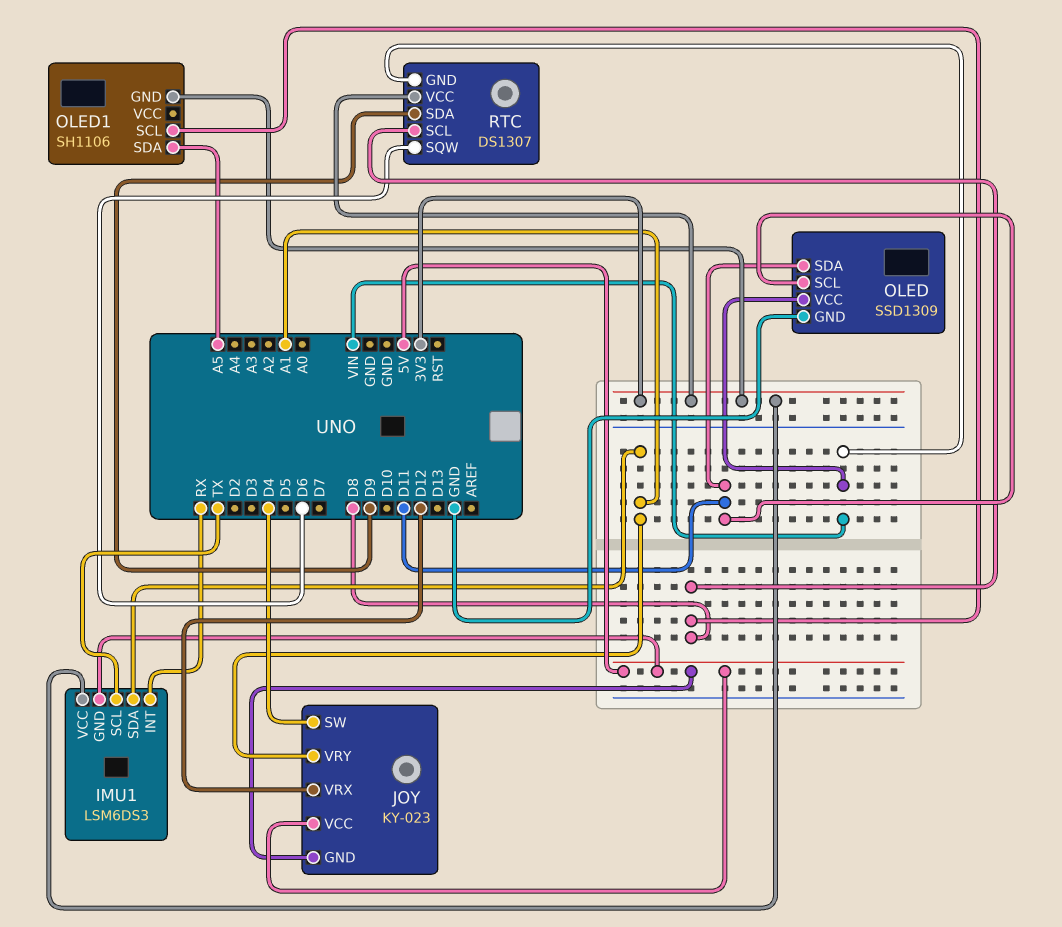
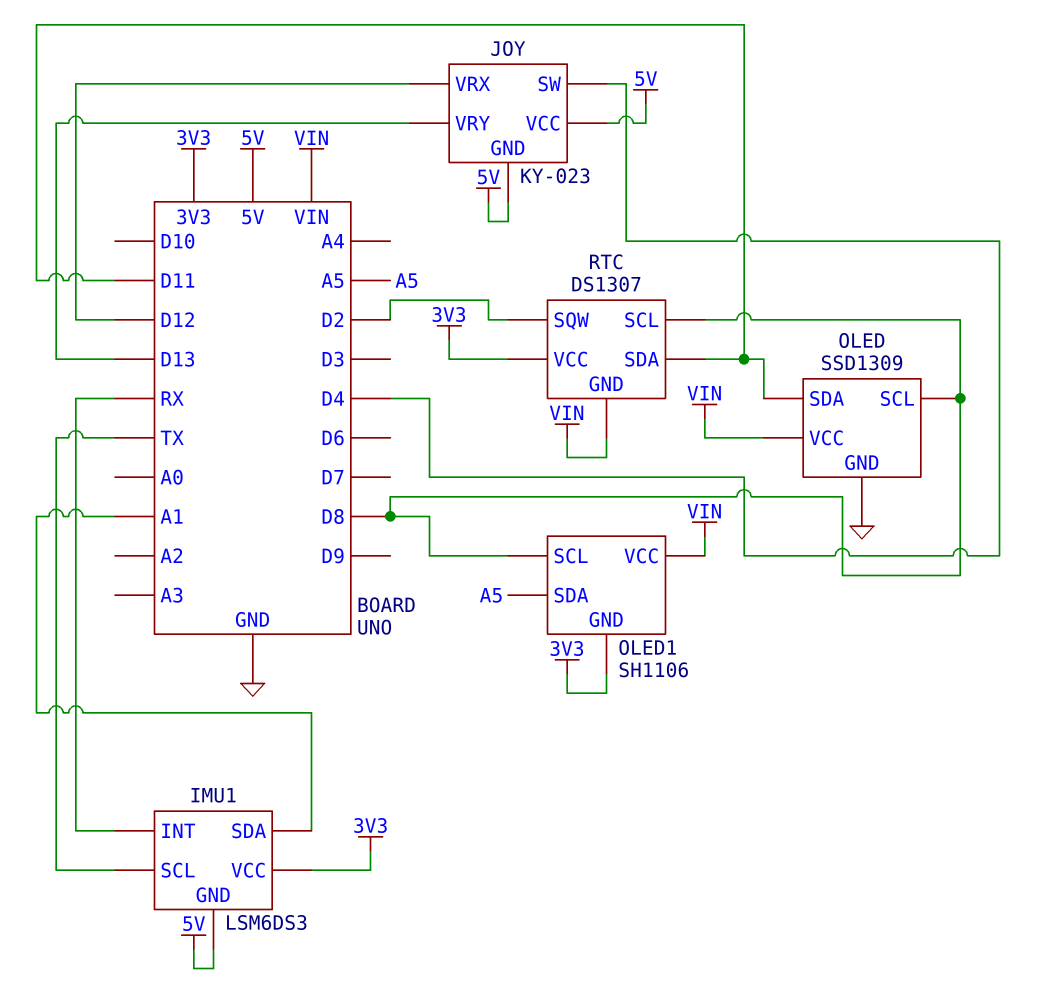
JOY pin VRY: A1 -> D13
OLED pin SCL: D11 -> D8
OLED1 pin VCC: none -> VIN
RTC pin SDA: D9 -> D11
RTC pin SQW: D6 -> D2

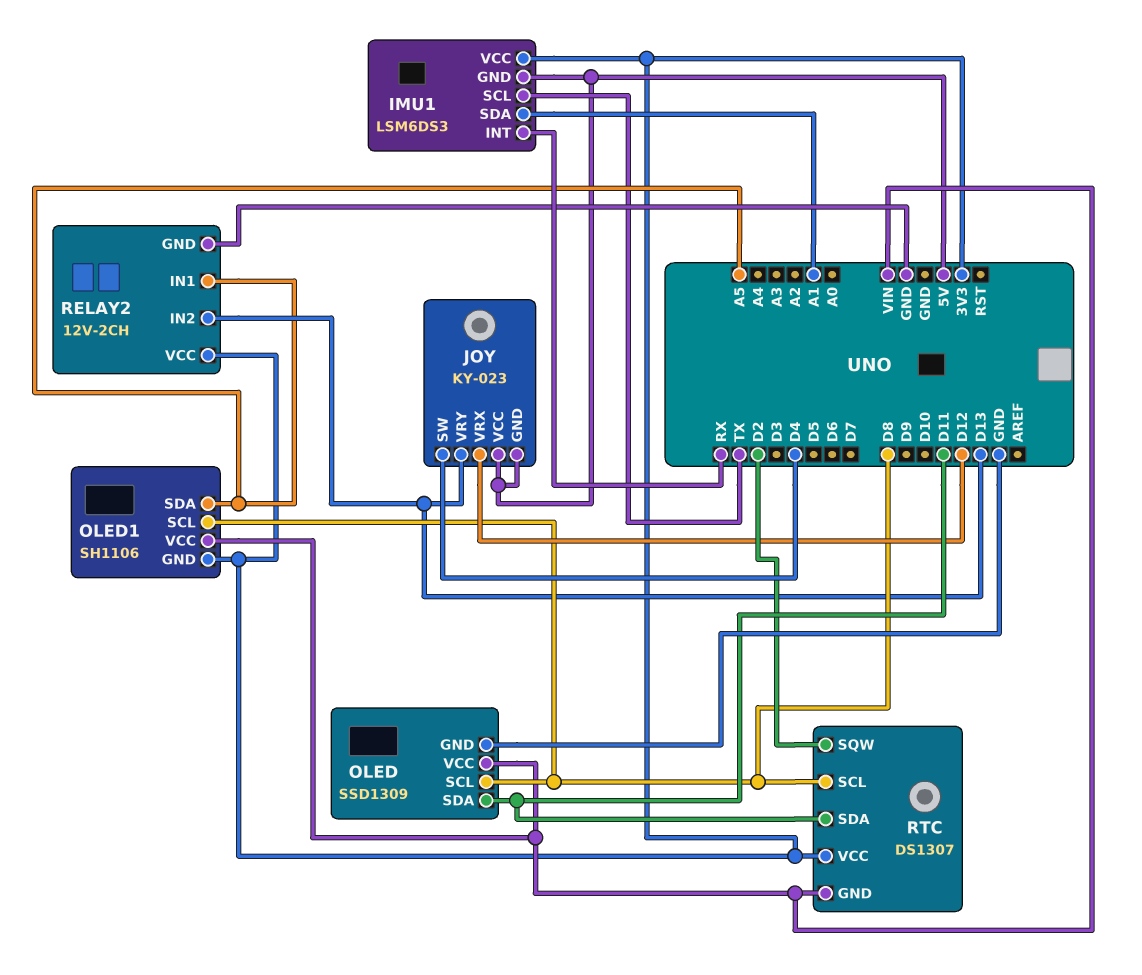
RELAY2: none -> 12V-2CH
RELAY2 pin GND: none -> GND
RELAY2 pin IN1: none -> A5
RELAY2 pin IN2: none -> D13
RELAY2 pin VCC: none -> 3V3

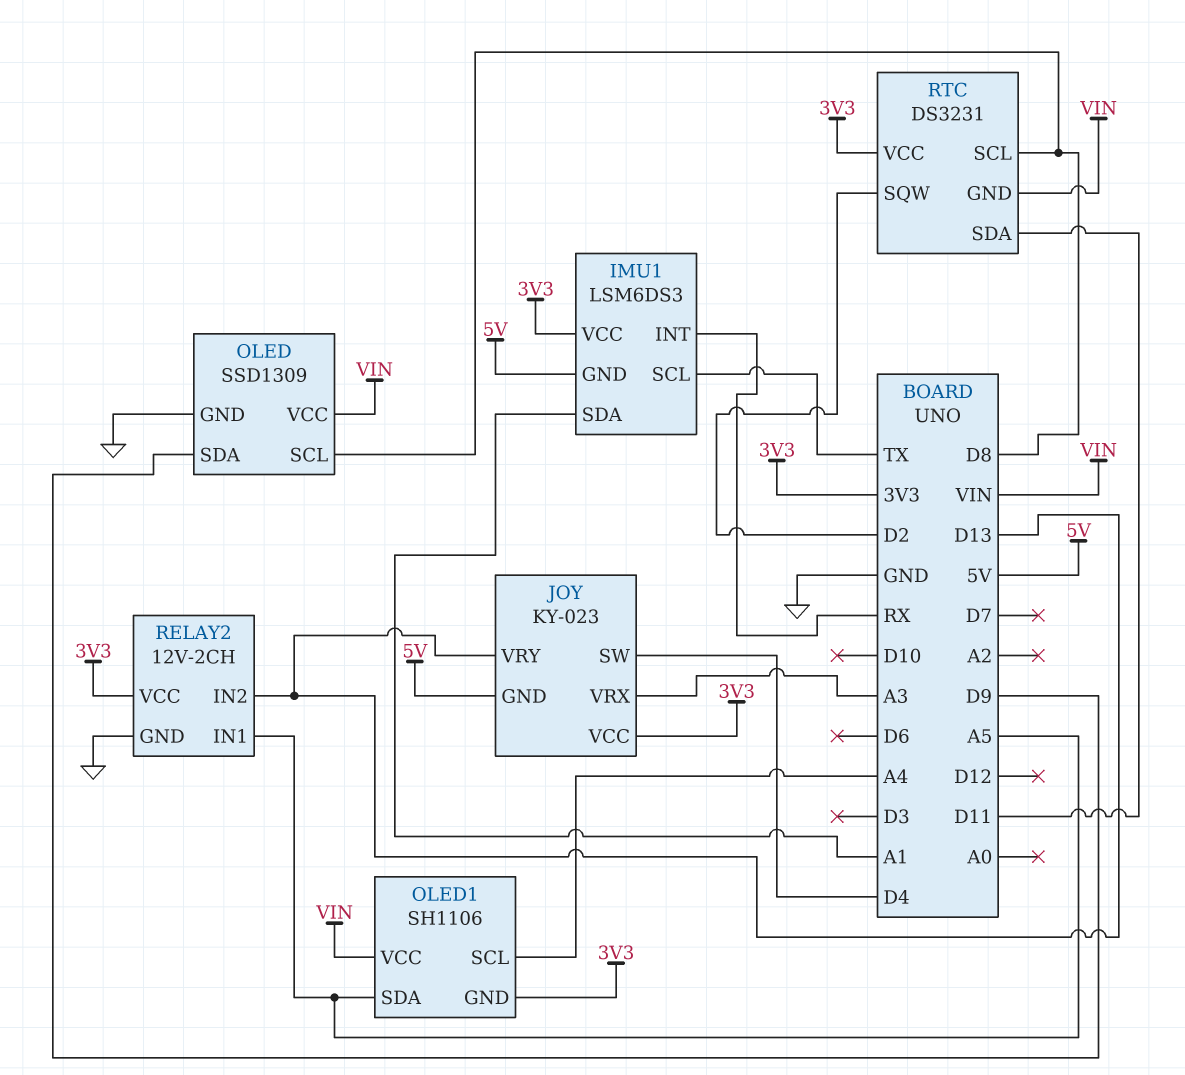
JOY pin VCC: 5V -> 3V3
JOY pin VRX: D12 -> A3
OLED pin SDA: D11 -> D9
OLED1 pin SCL: D8 -> A4
RTC: DS1307 -> DS3231

